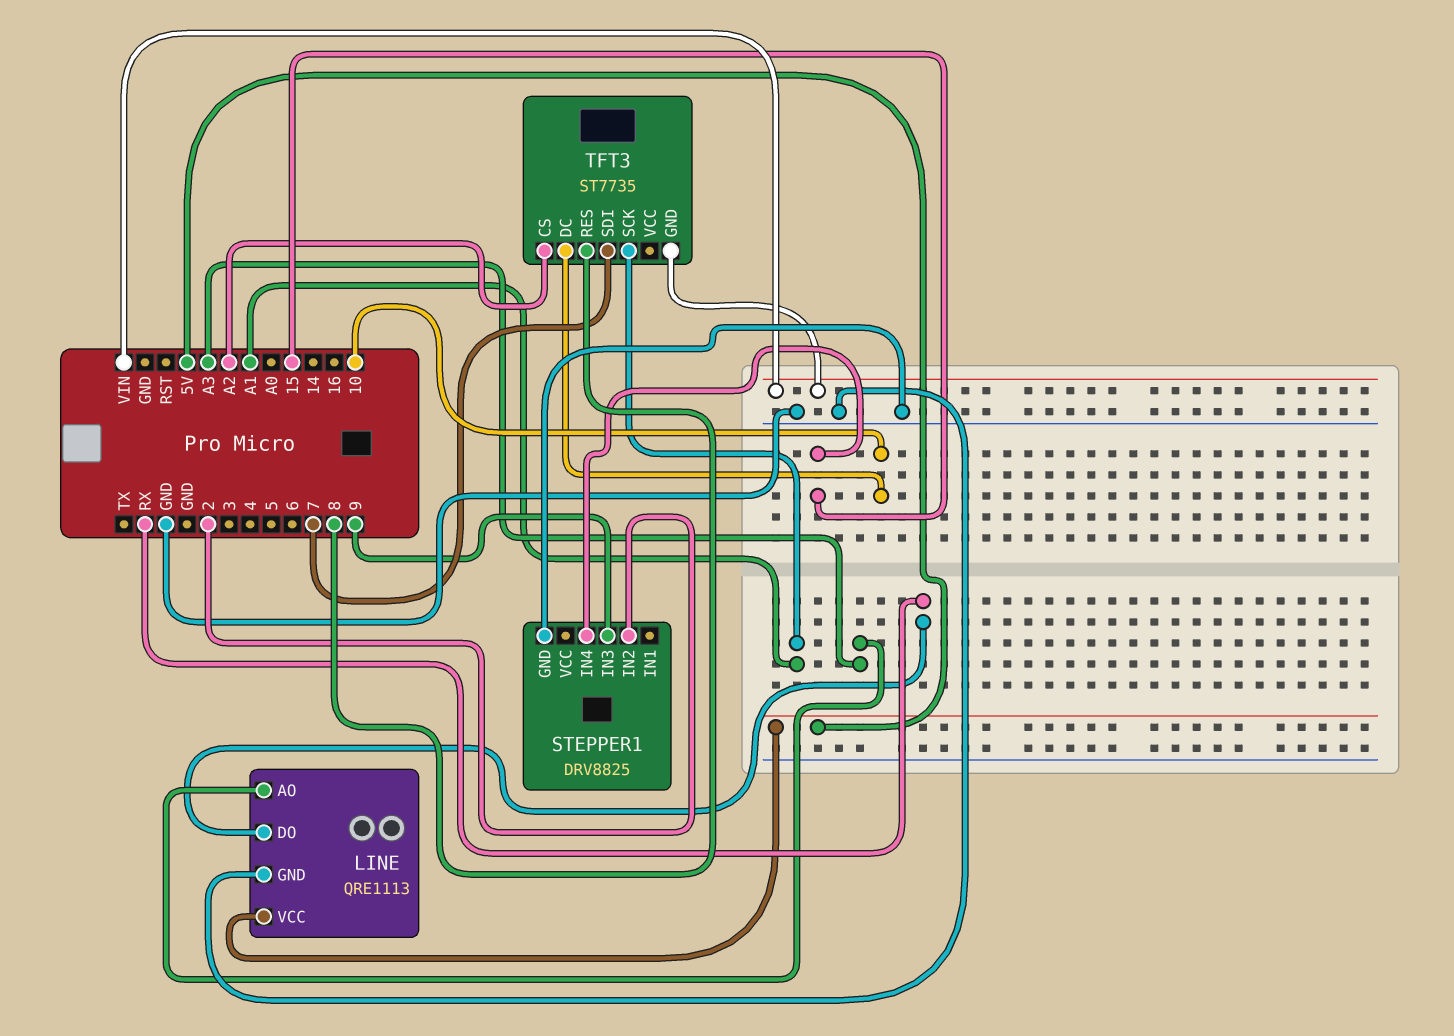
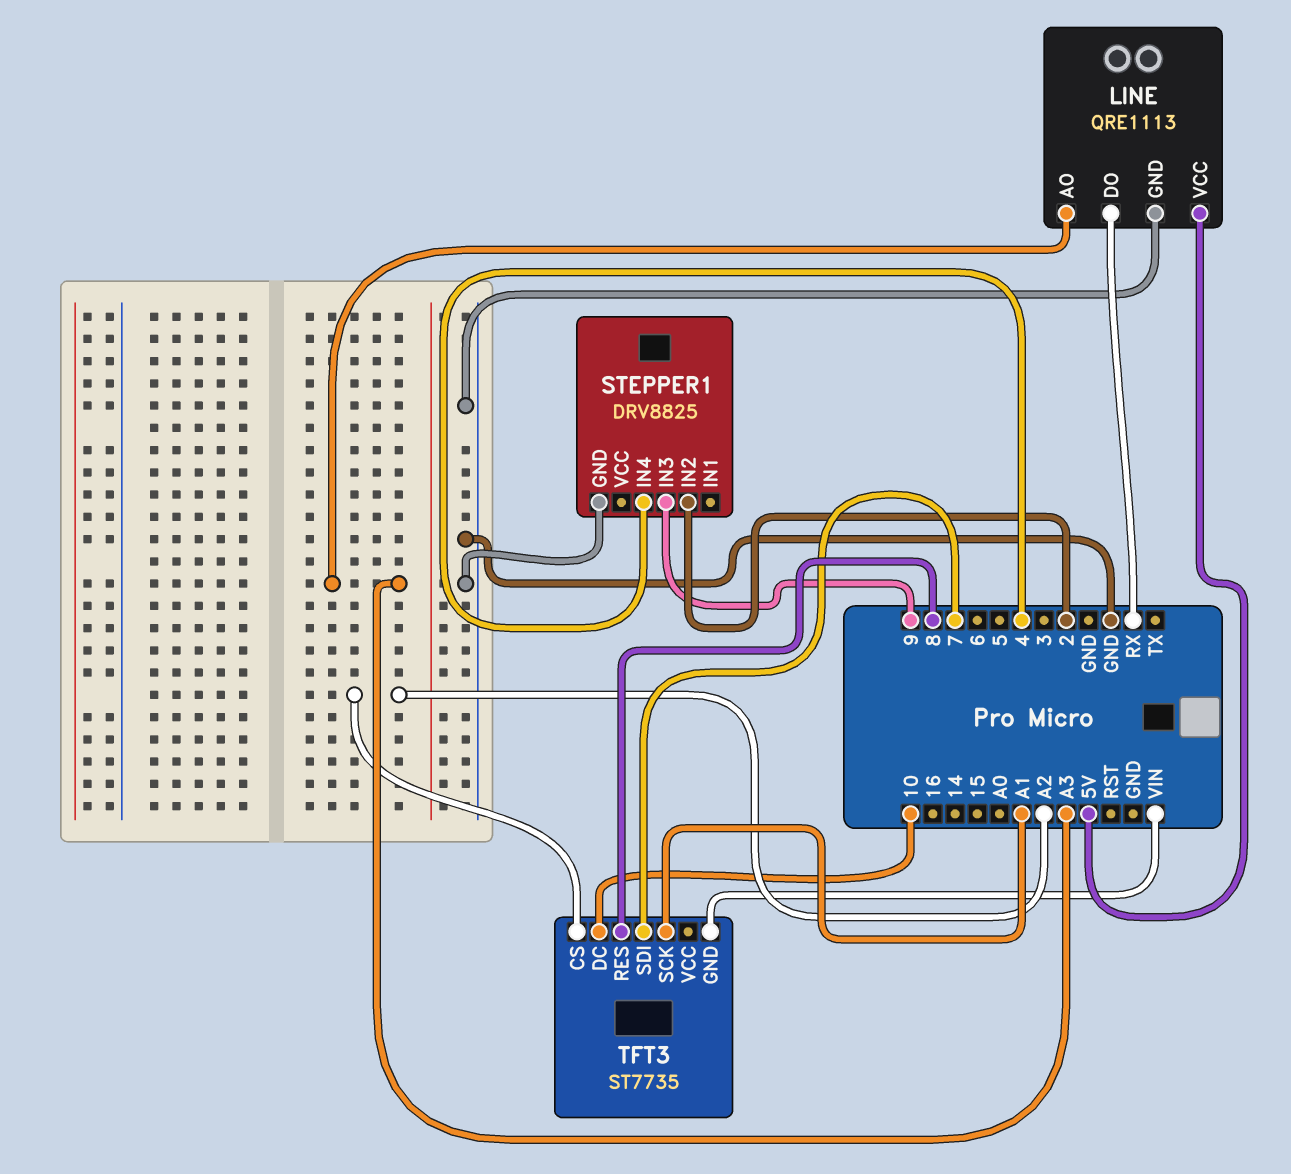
STEPPER1 pin IN4: 15 -> 4

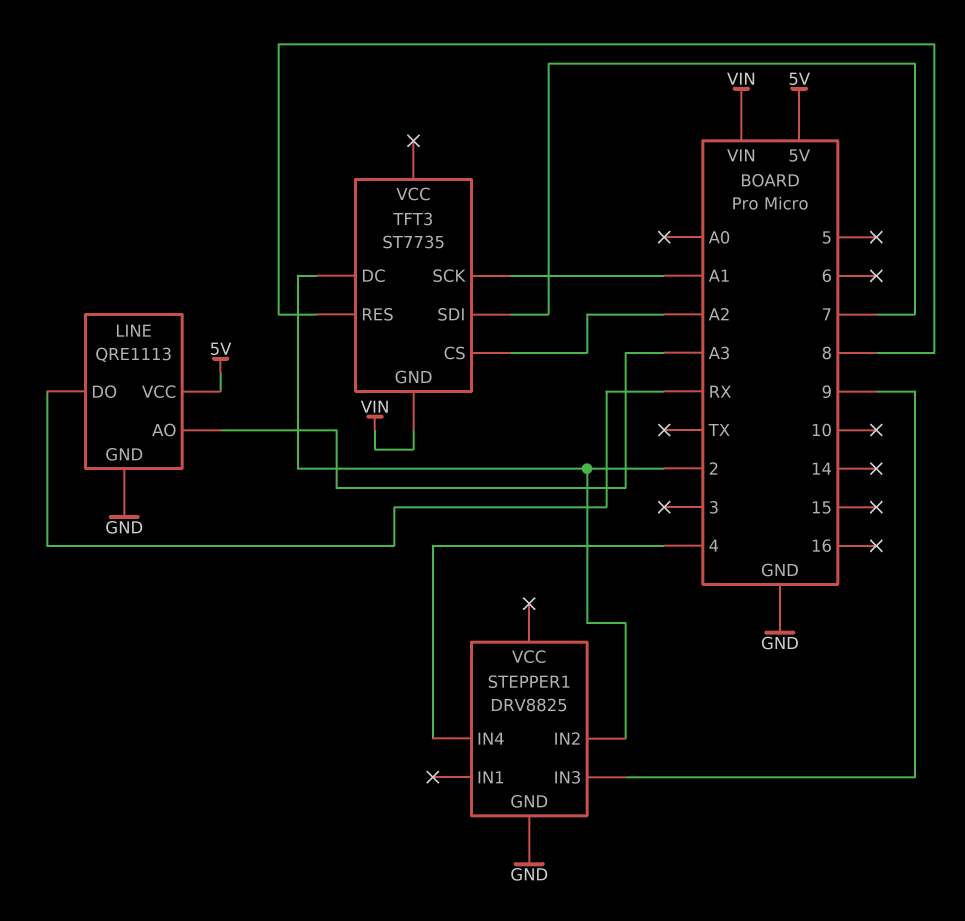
TFT3 pin DC: 10 -> 2

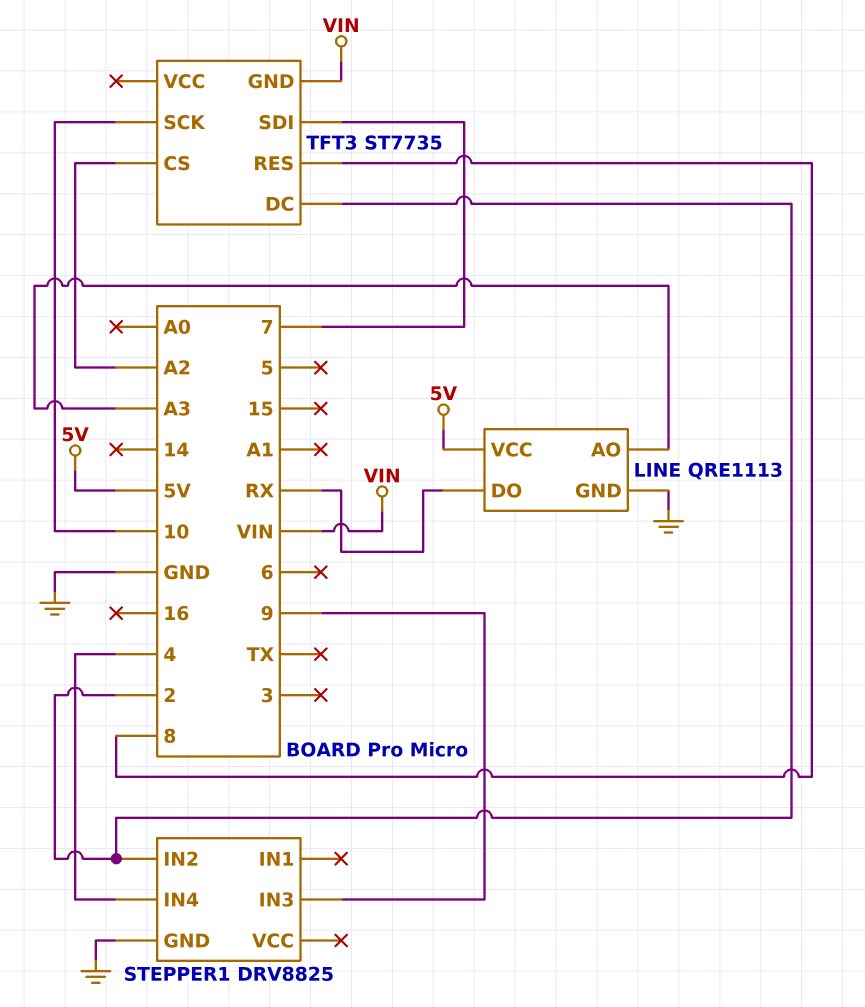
TFT3 pin SCK: A1 -> 10

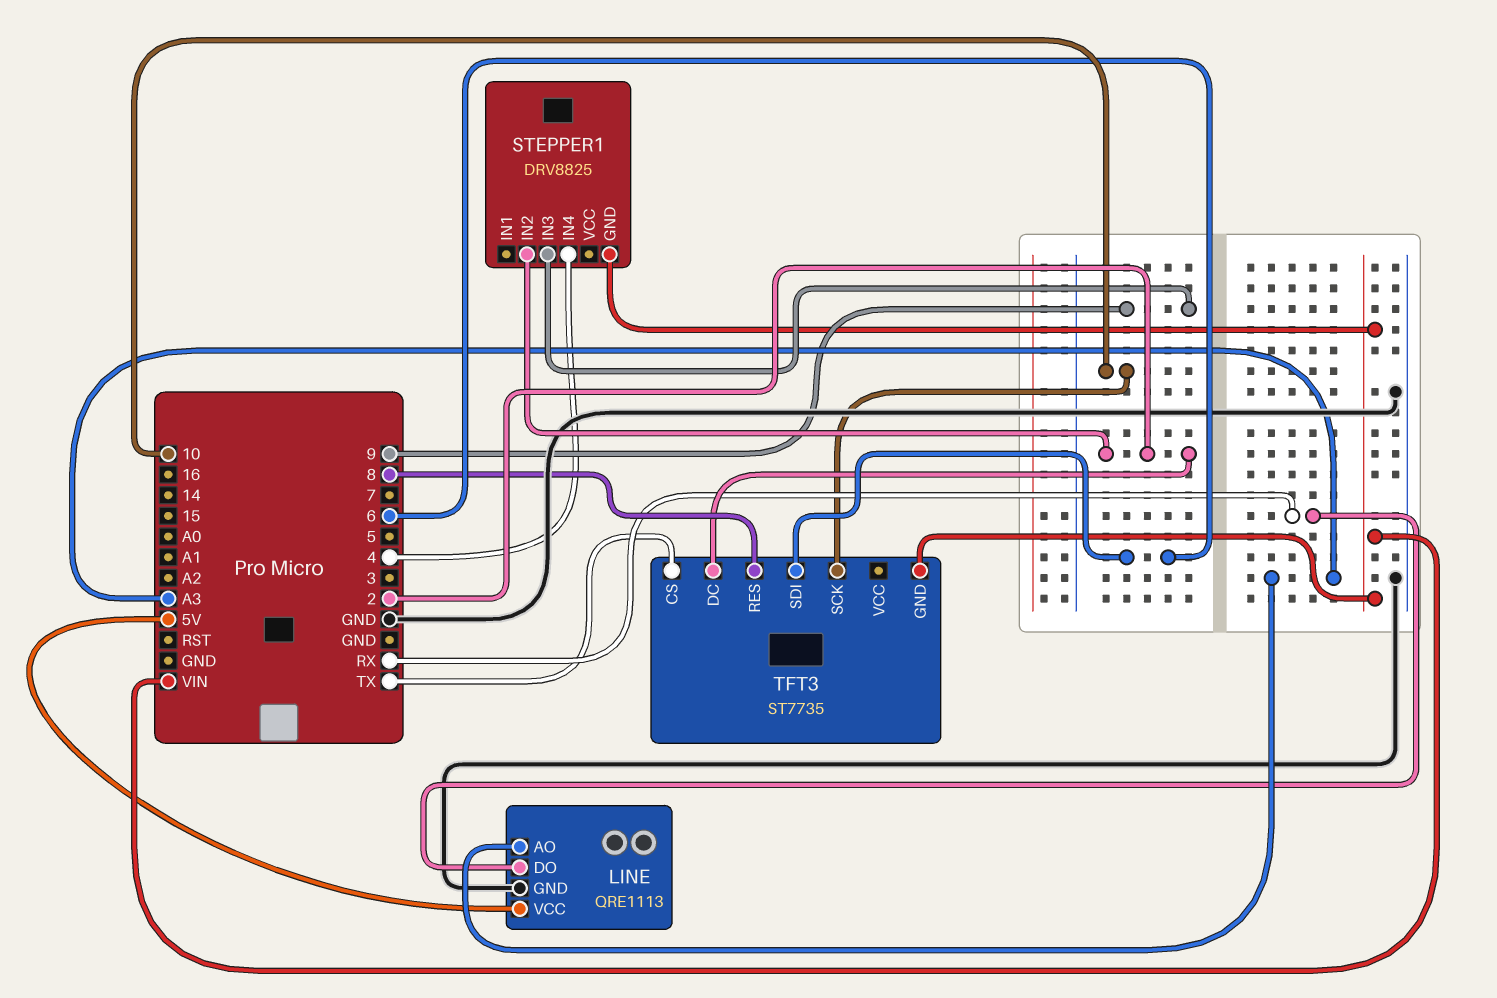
STEPPER1 pin GND: GND -> VIN
TFT3 pin CS: A2 -> TX
TFT3 pin SDI: 7 -> 6

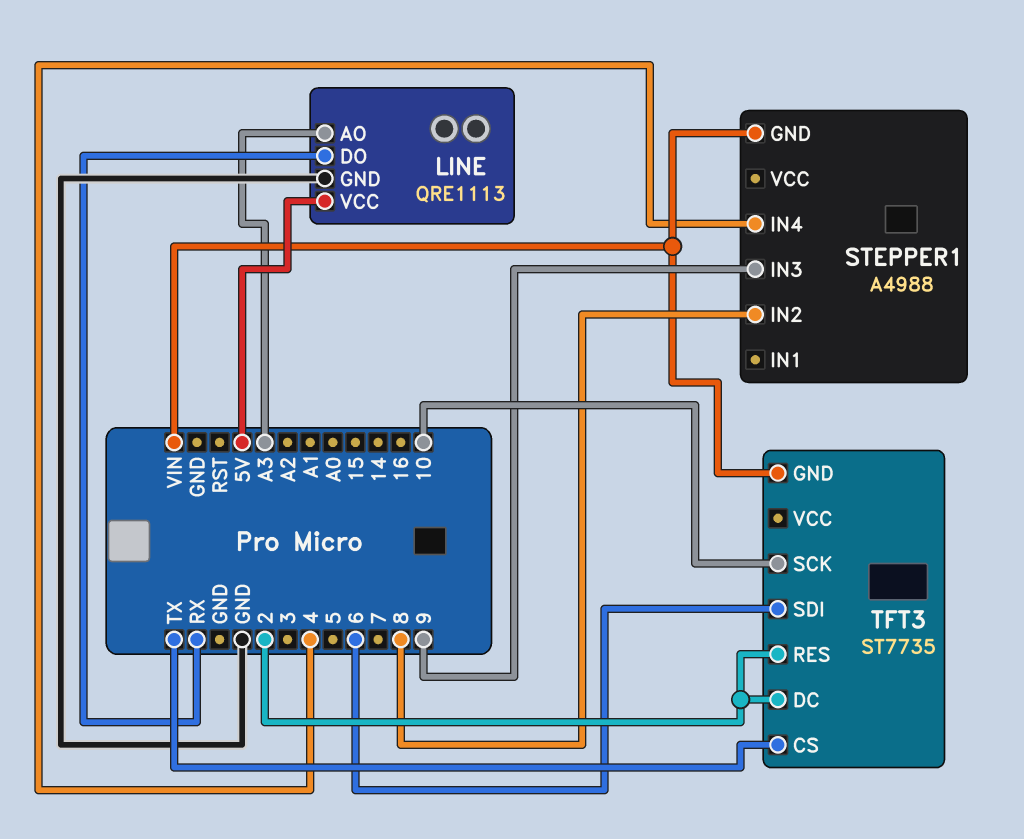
STEPPER1: DRV8825 -> A4988
STEPPER1 pin IN2: 2 -> 8
TFT3 pin RES: 8 -> 2

